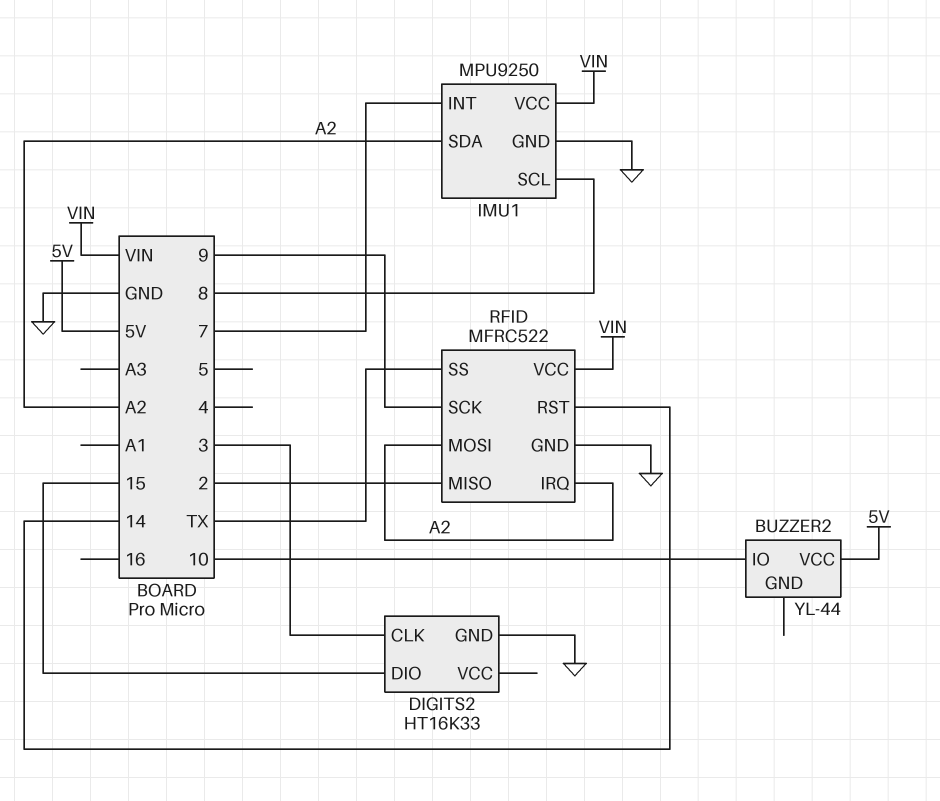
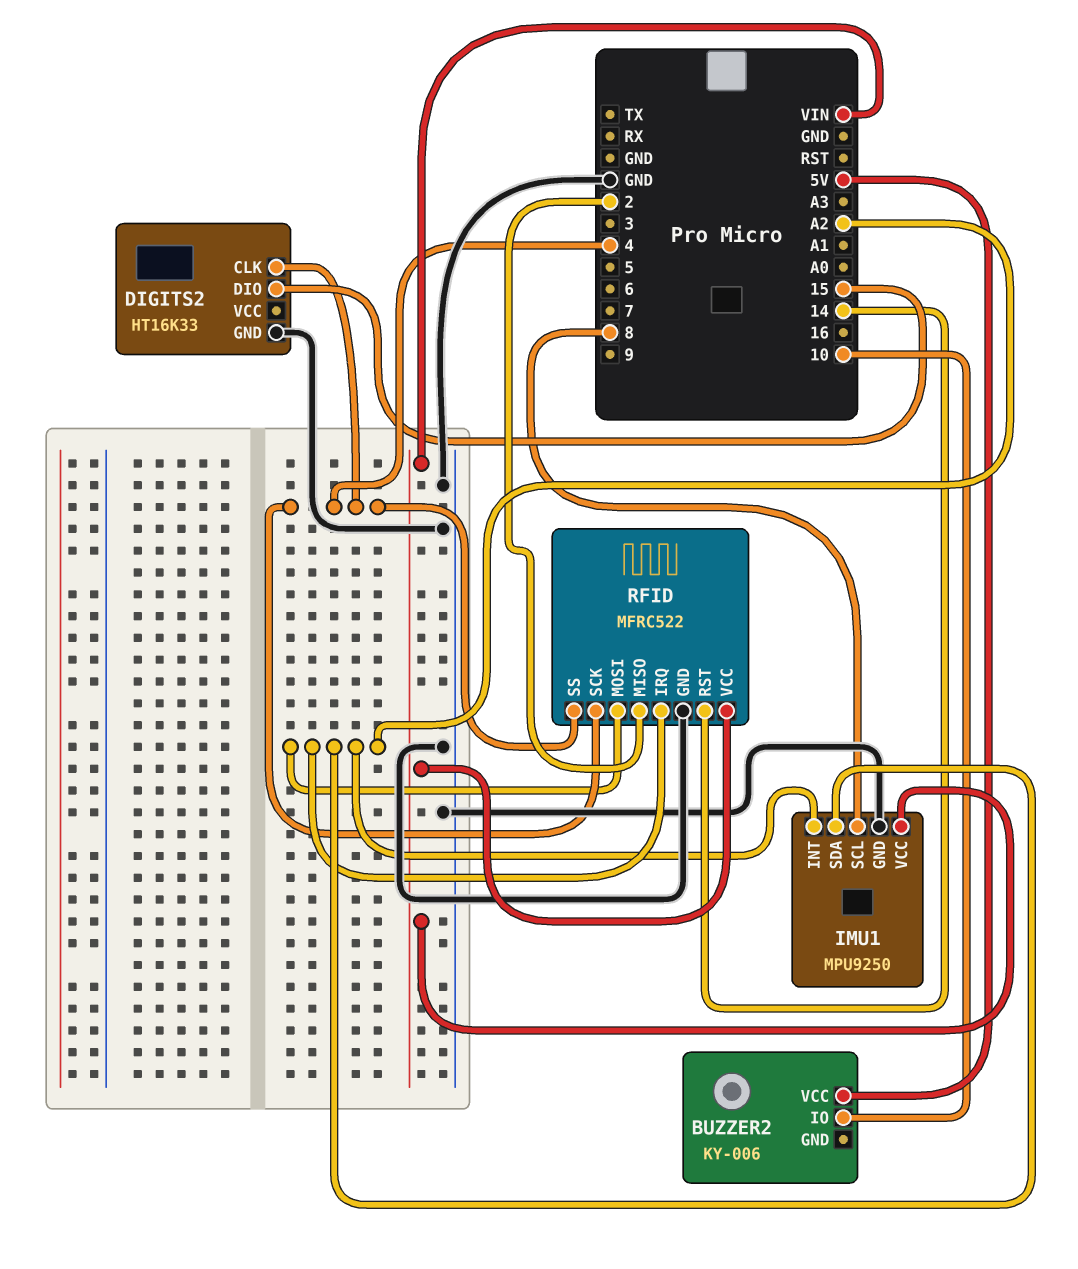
BUZZER2: YL-44 -> KY-006
DIGITS2 pin CLK: 3 -> 4
IMU1 pin INT: 7 -> A2
RFID pin SCK: 9 -> 4
RFID pin SS: TX -> 4

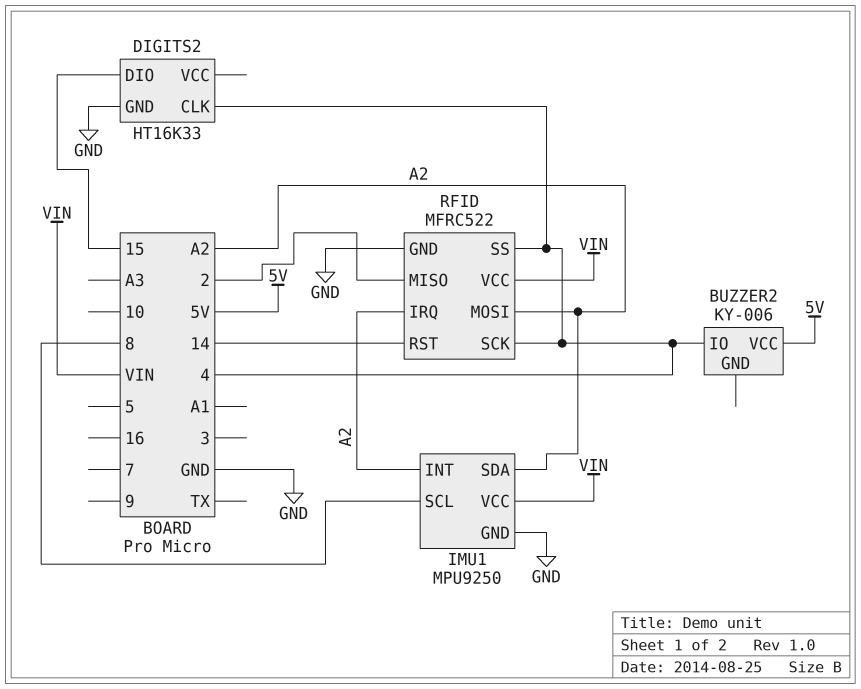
BUZZER2 pin IO: 10 -> 4

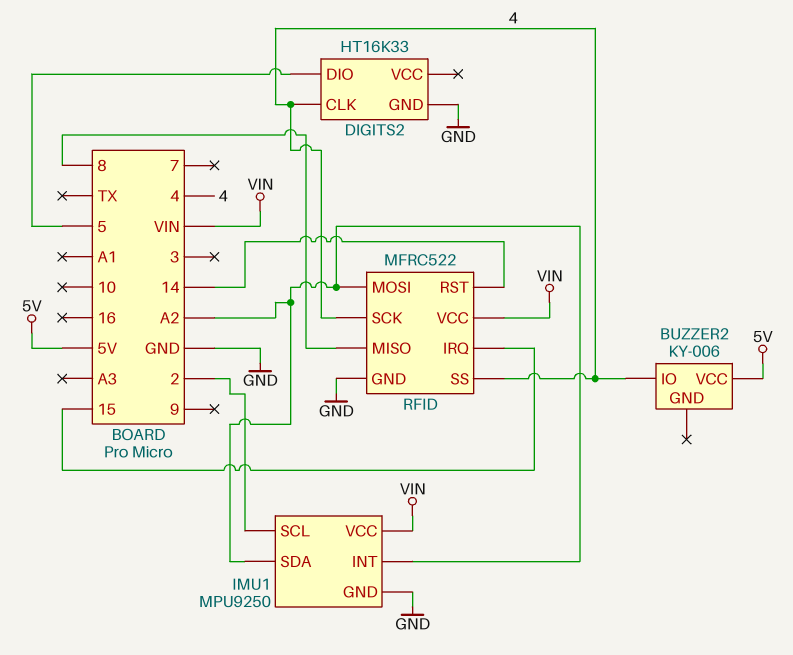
DIGITS2 pin DIO: 15 -> 5
IMU1 pin SCL: 8 -> 2
RFID pin IRQ: A2 -> 15
RFID pin MISO: 2 -> 8

